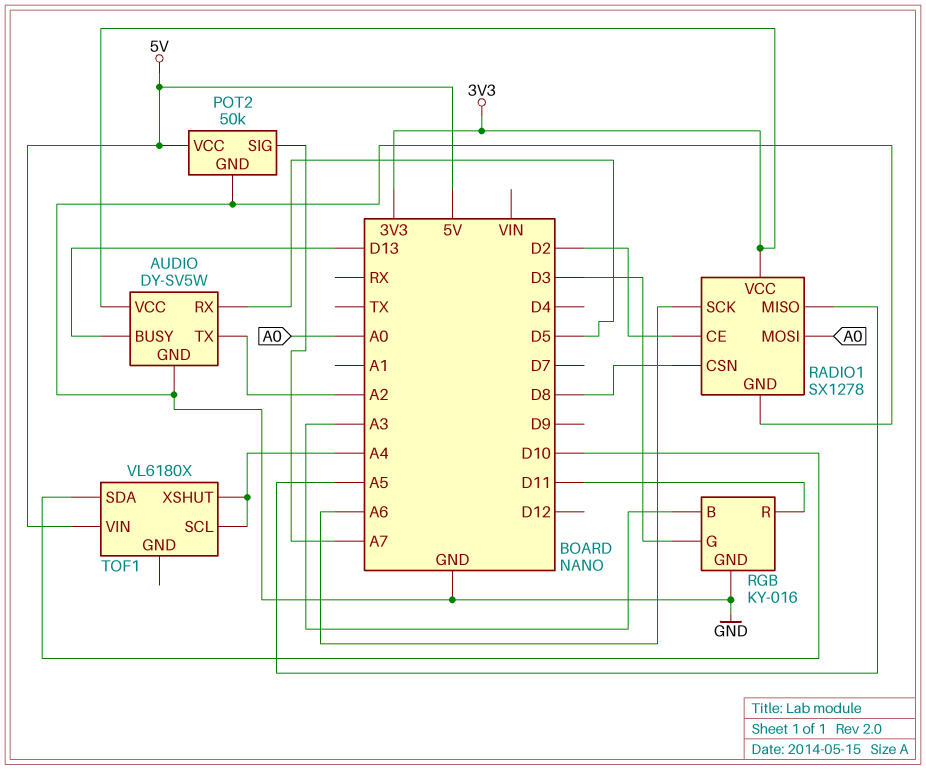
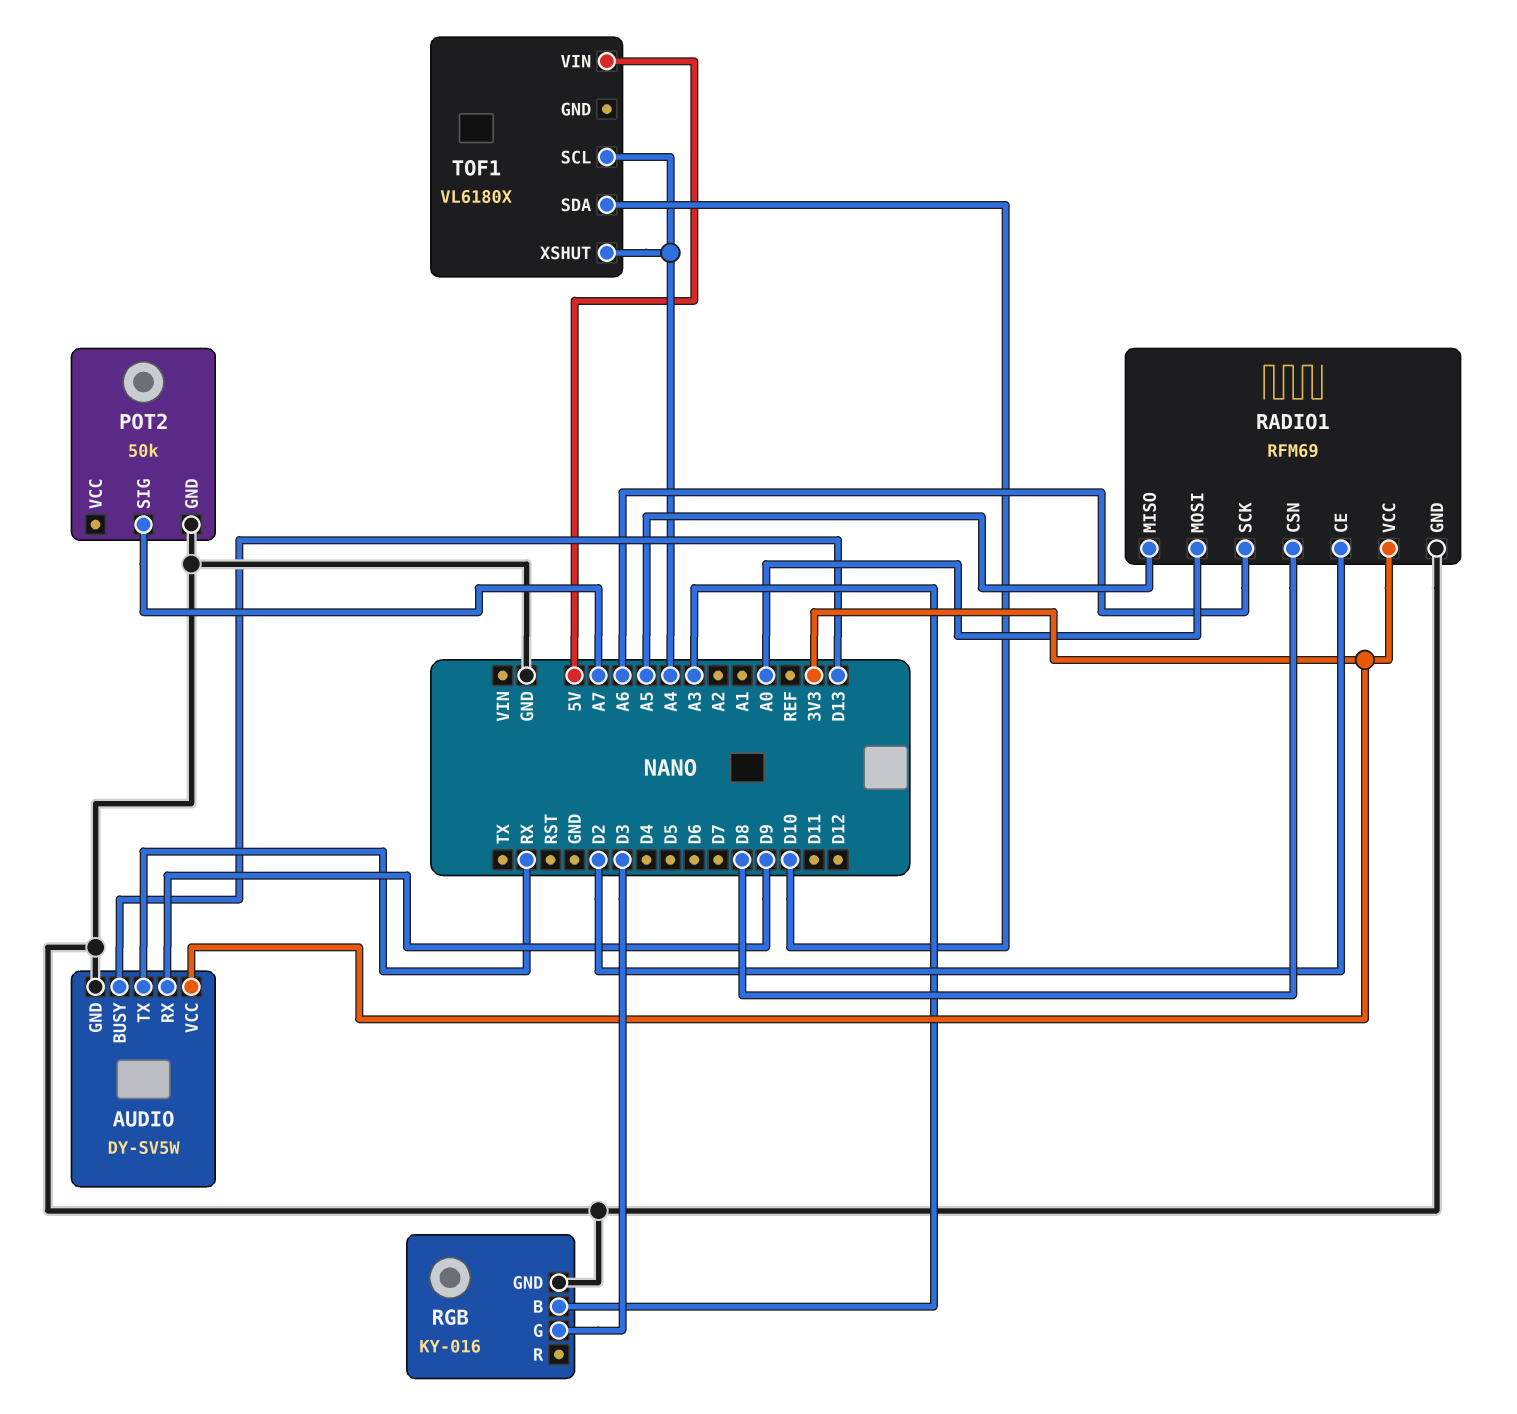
AUDIO pin RX: D5 -> D9
AUDIO pin TX: A2 -> RX
POT2 pin VCC: 5V -> none
RADIO1: SX1278 -> RFM69
RGB pin R: D11 -> none

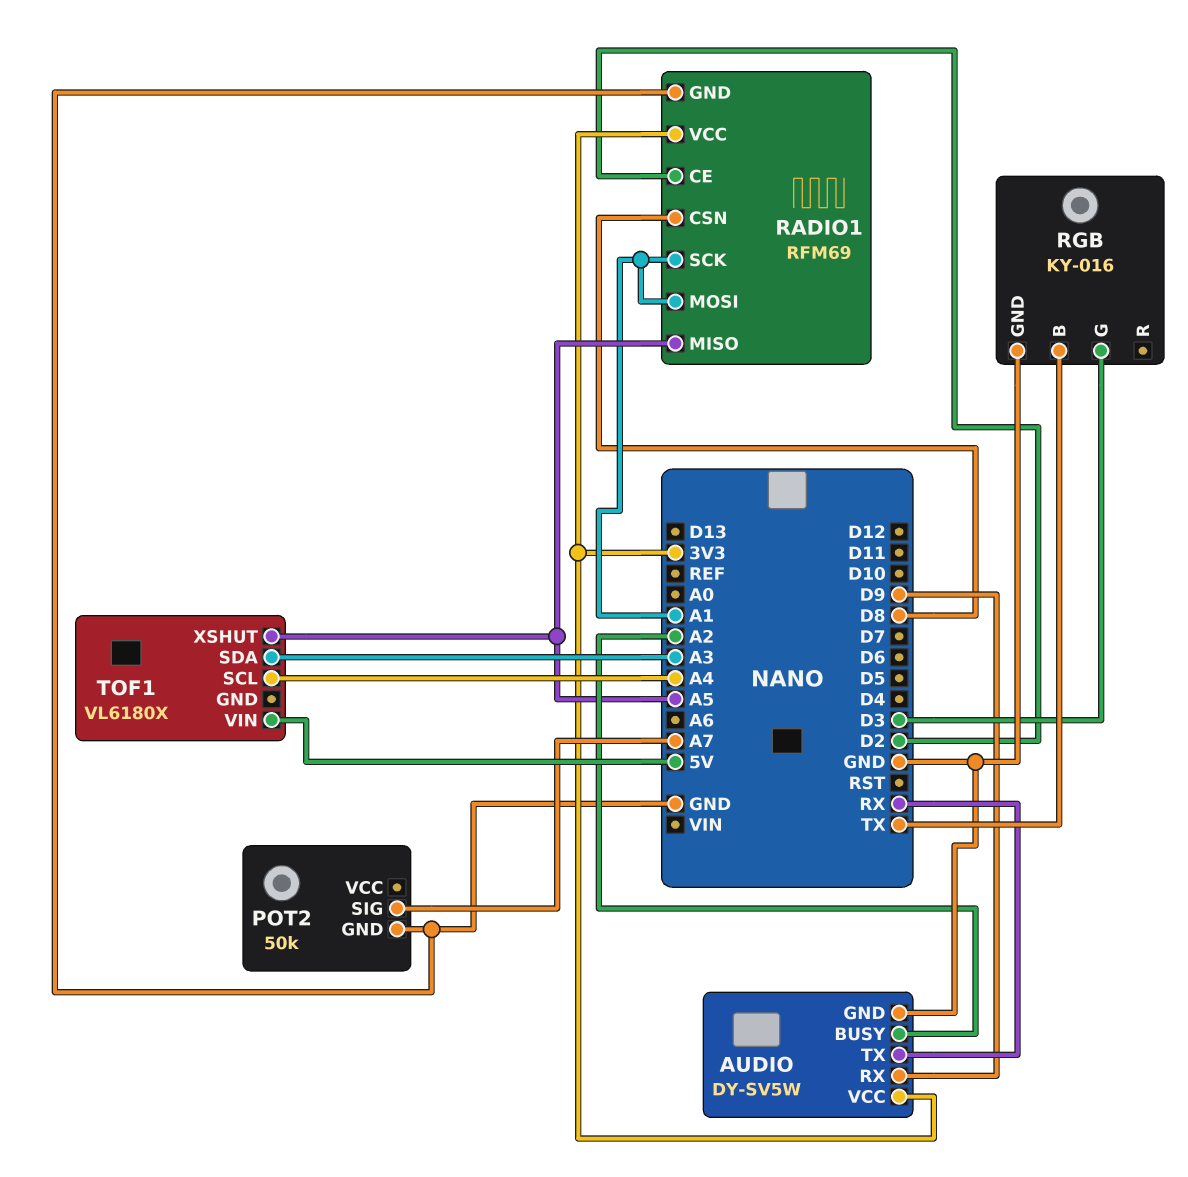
AUDIO pin BUSY: D13 -> A2
RADIO1 pin MOSI: A0 -> A1
RADIO1 pin SCK: A6 -> A1
RGB pin B: A3 -> TX
TOF1 pin SDA: D10 -> A3
TOF1 pin XSHUT: A4 -> A5

